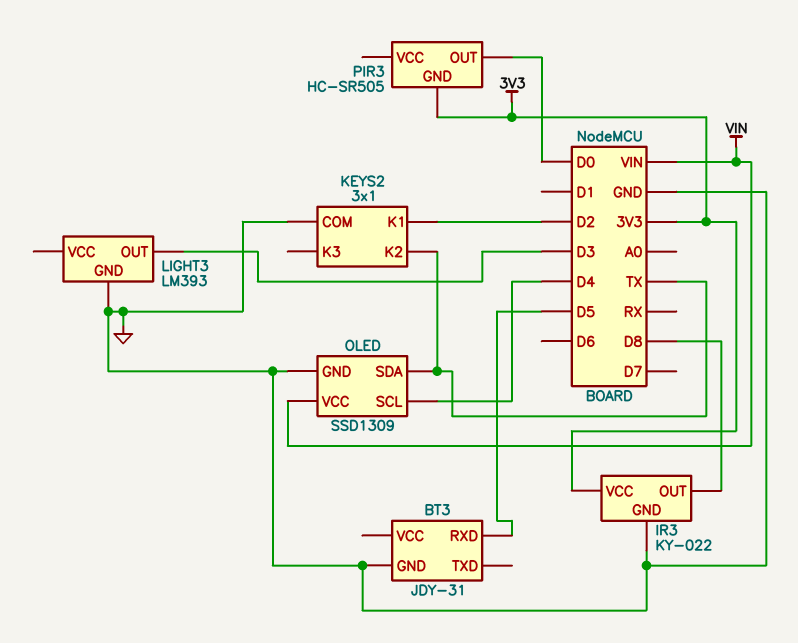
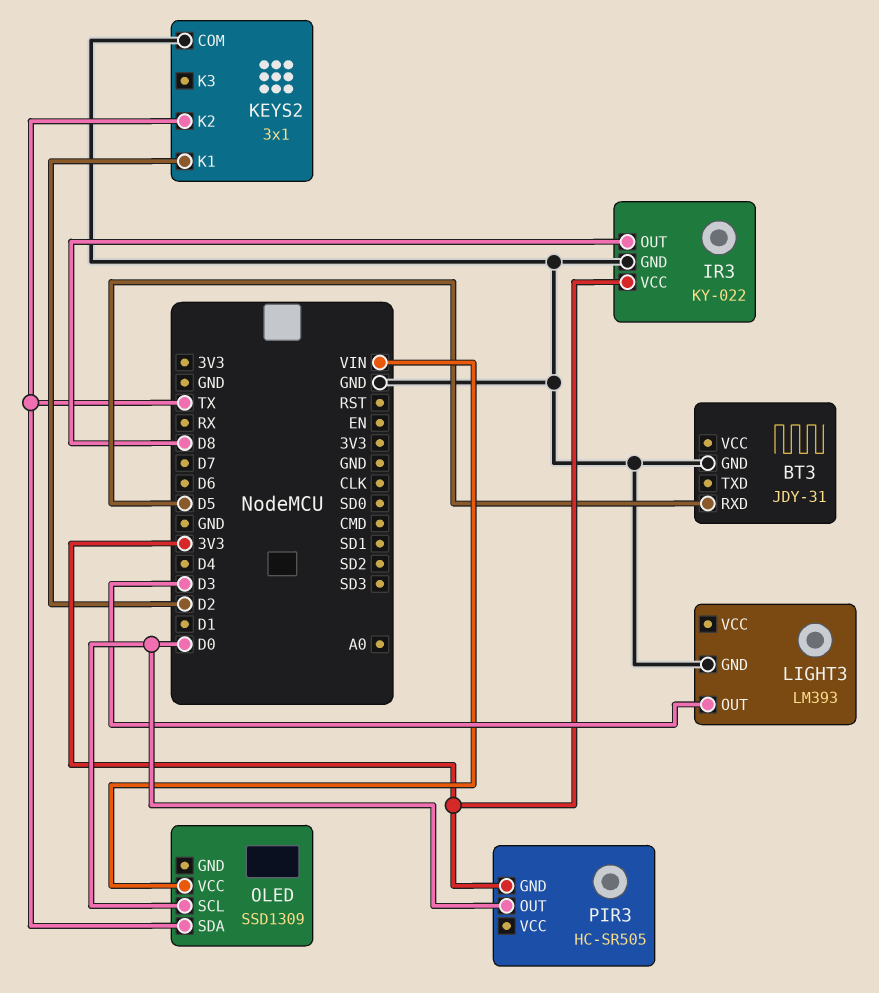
OLED pin GND: GND -> none
OLED pin SCL: D4 -> D0

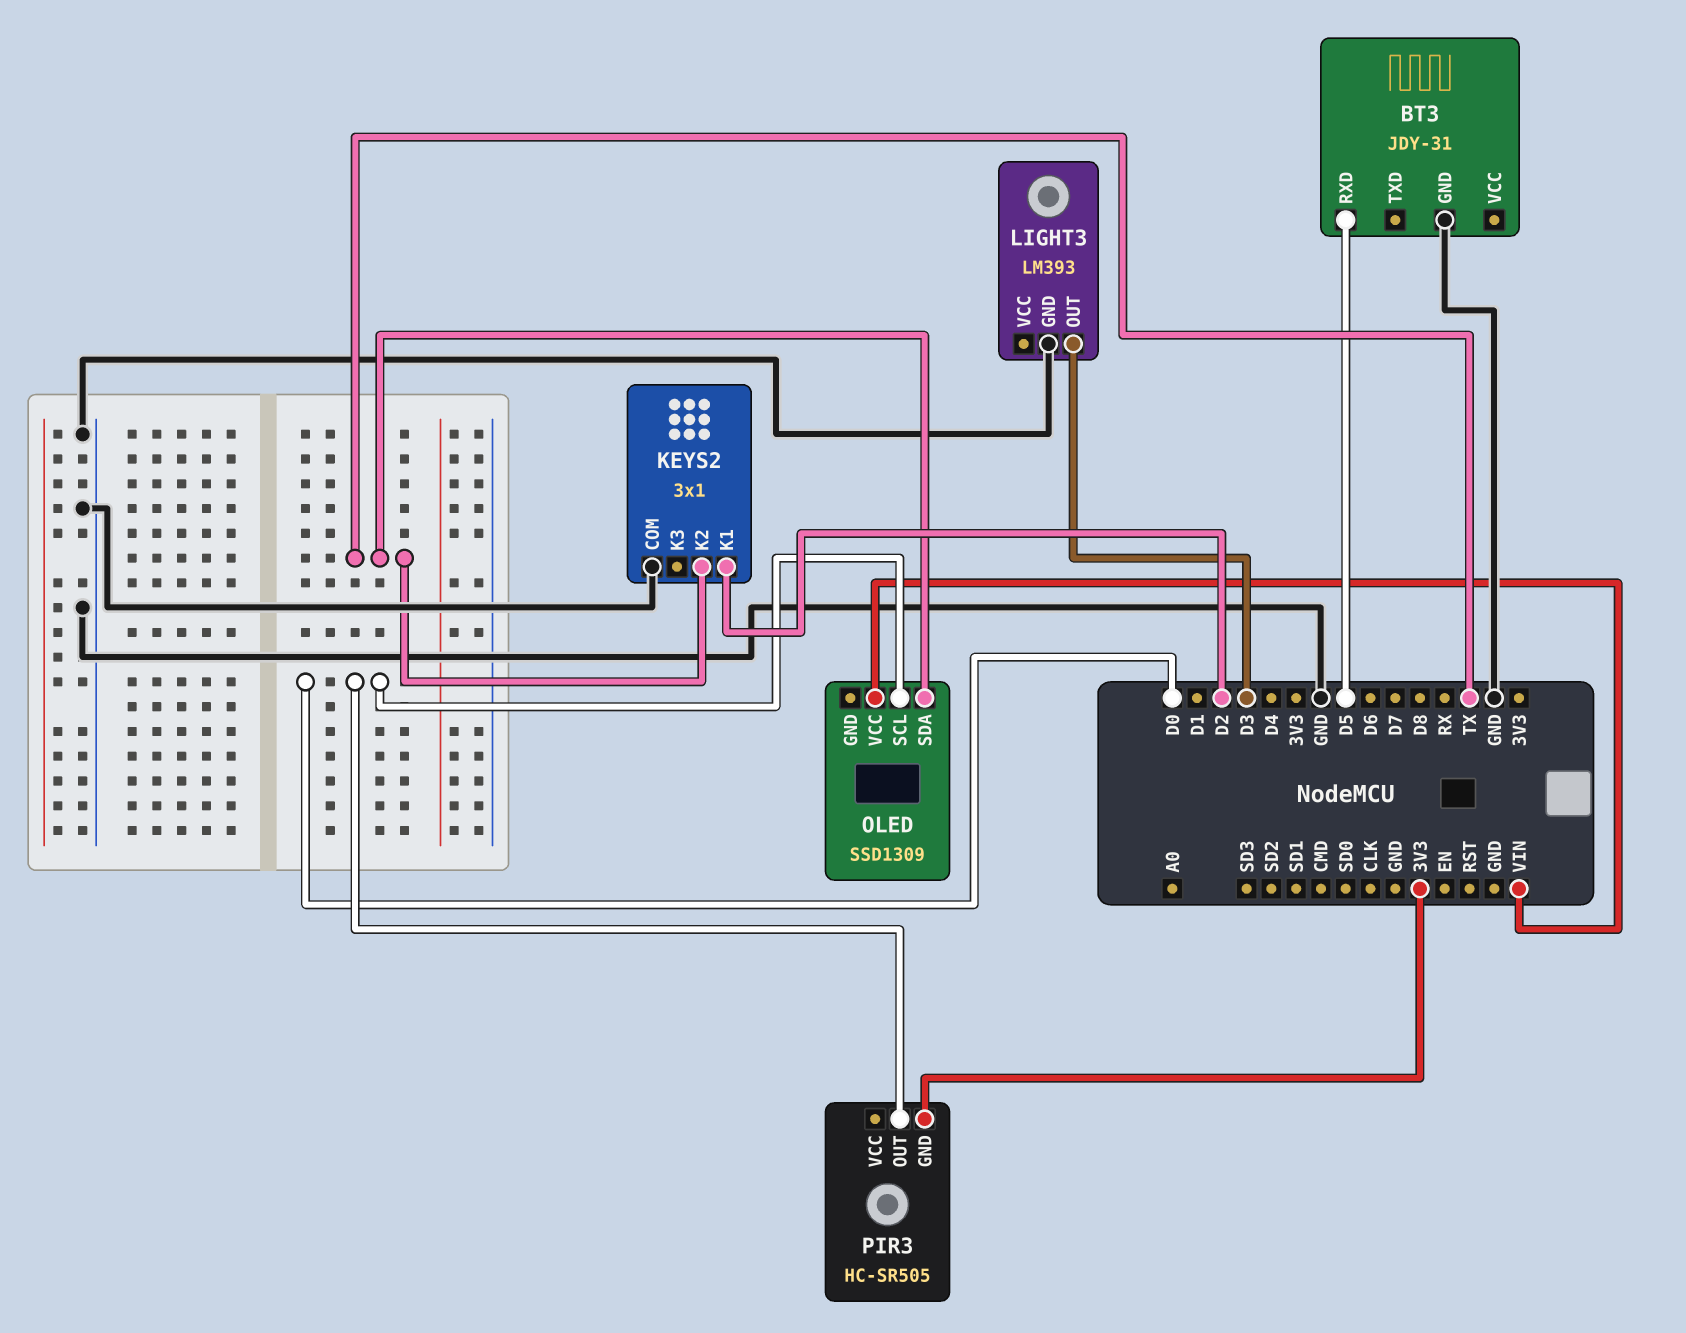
IR3: KY-022 -> none
IR3 pin GND: GND -> none
IR3 pin OUT: D8 -> none
IR3 pin VCC: 3V3 -> none

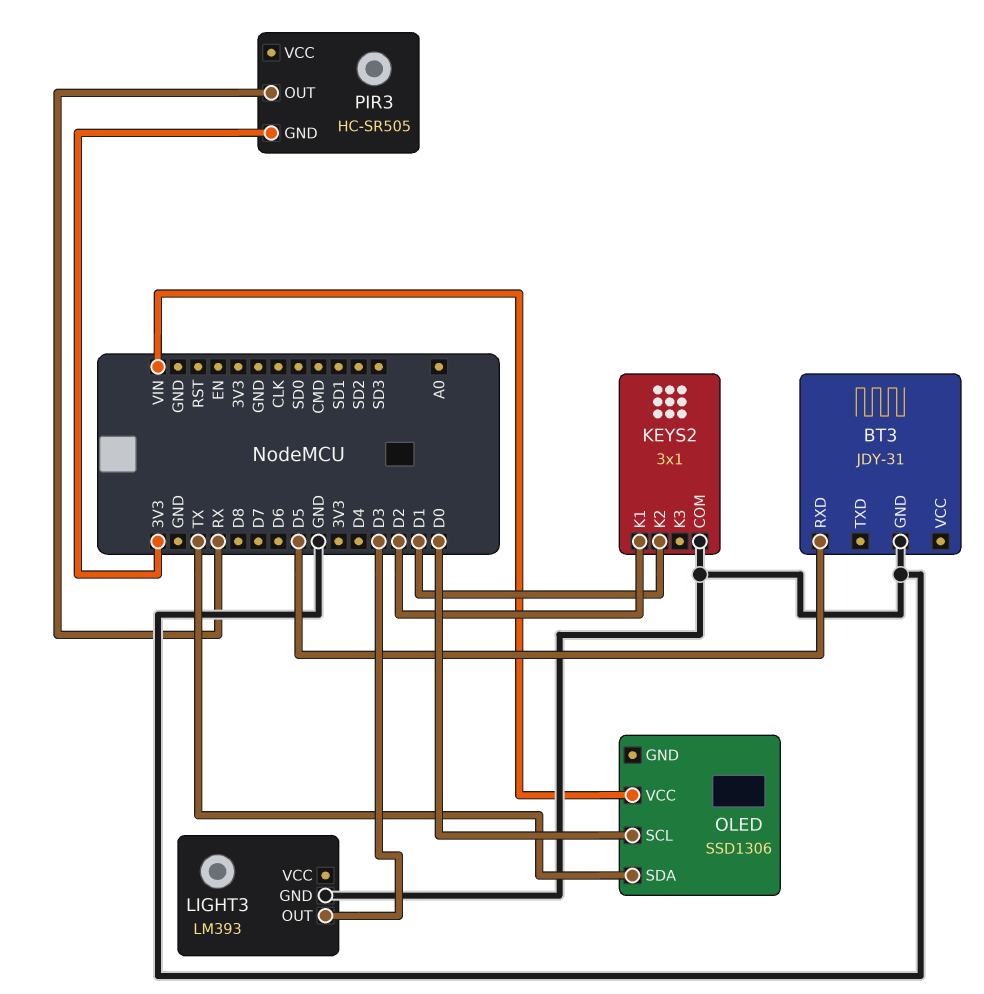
KEYS2 pin K2: TX -> D1
OLED: SSD1309 -> SSD1306
PIR3 pin OUT: D0 -> RX

